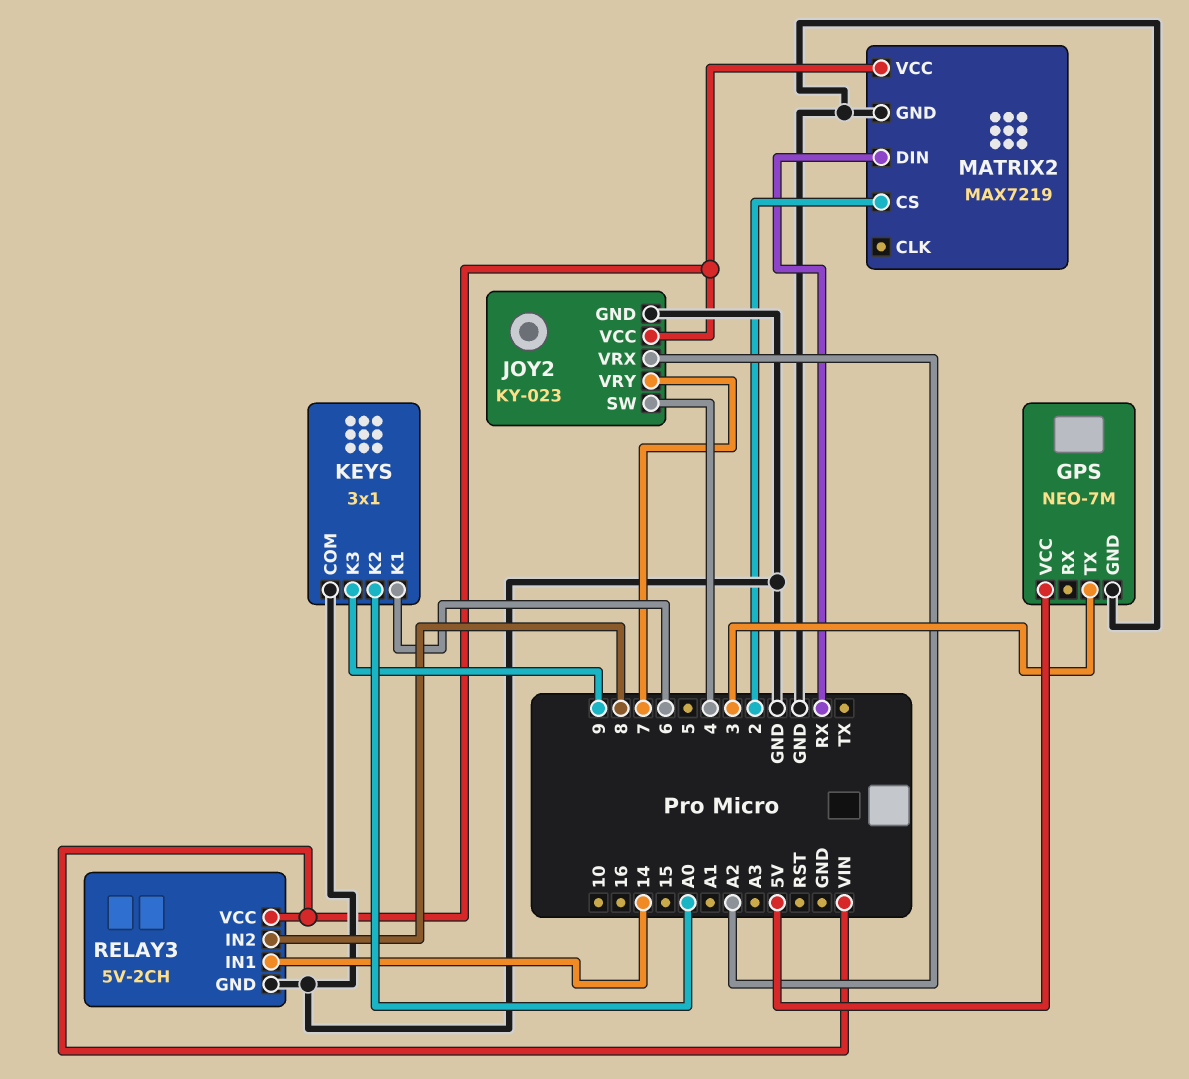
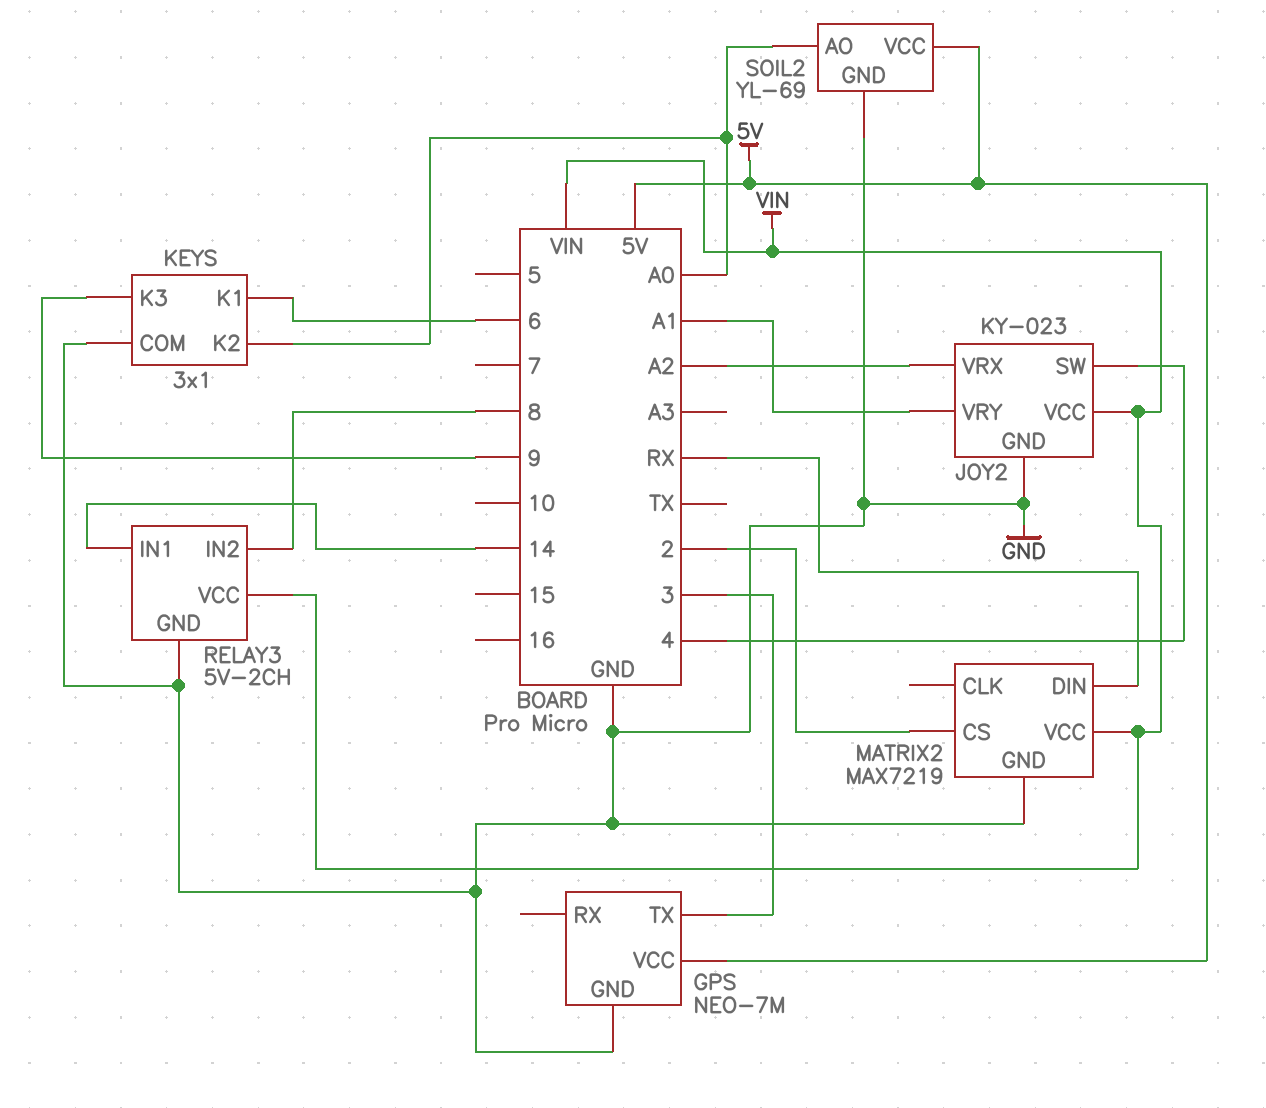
JOY2 pin VRY: 7 -> A1
SOIL2: none -> YL-69
SOIL2 pin AO: none -> A0
SOIL2 pin GND: none -> GND
SOIL2 pin VCC: none -> 5V

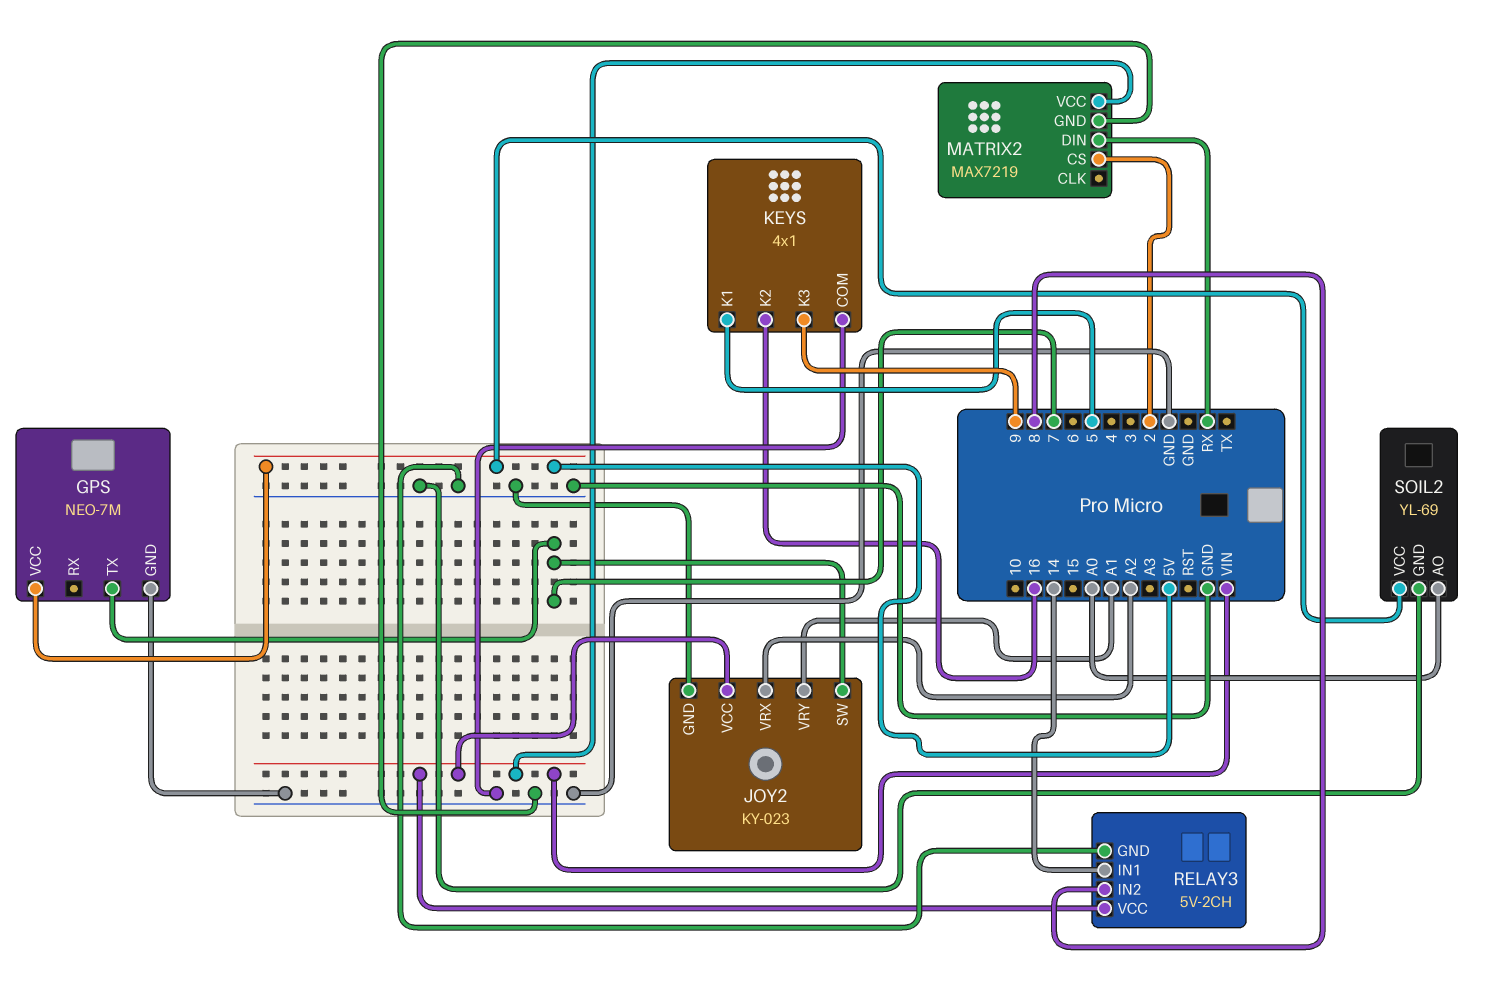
GPS pin TX: 3 -> 7
JOY2 pin SW: 4 -> 7
KEYS: 3x1 -> 4x1
KEYS pin K1: 6 -> 5
KEYS pin K2: A0 -> 16

